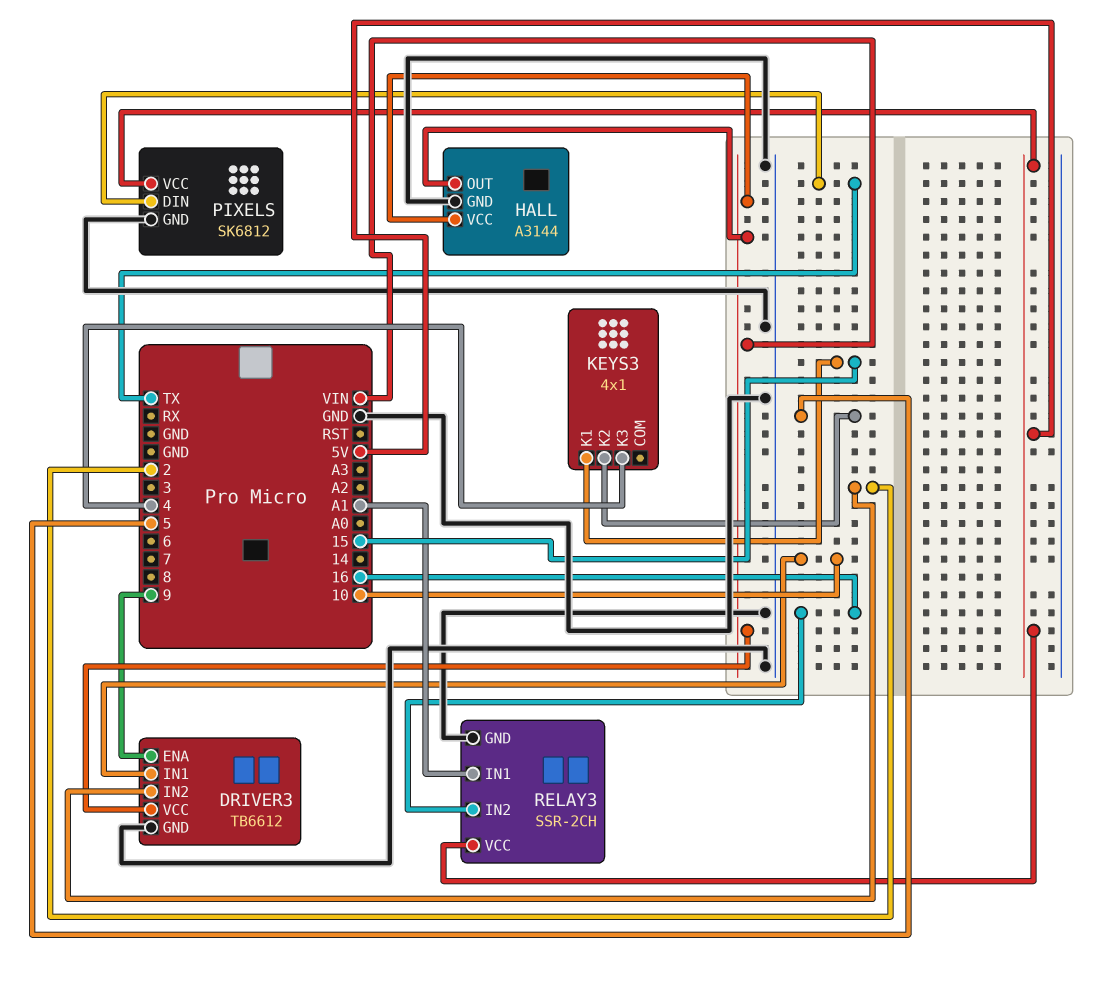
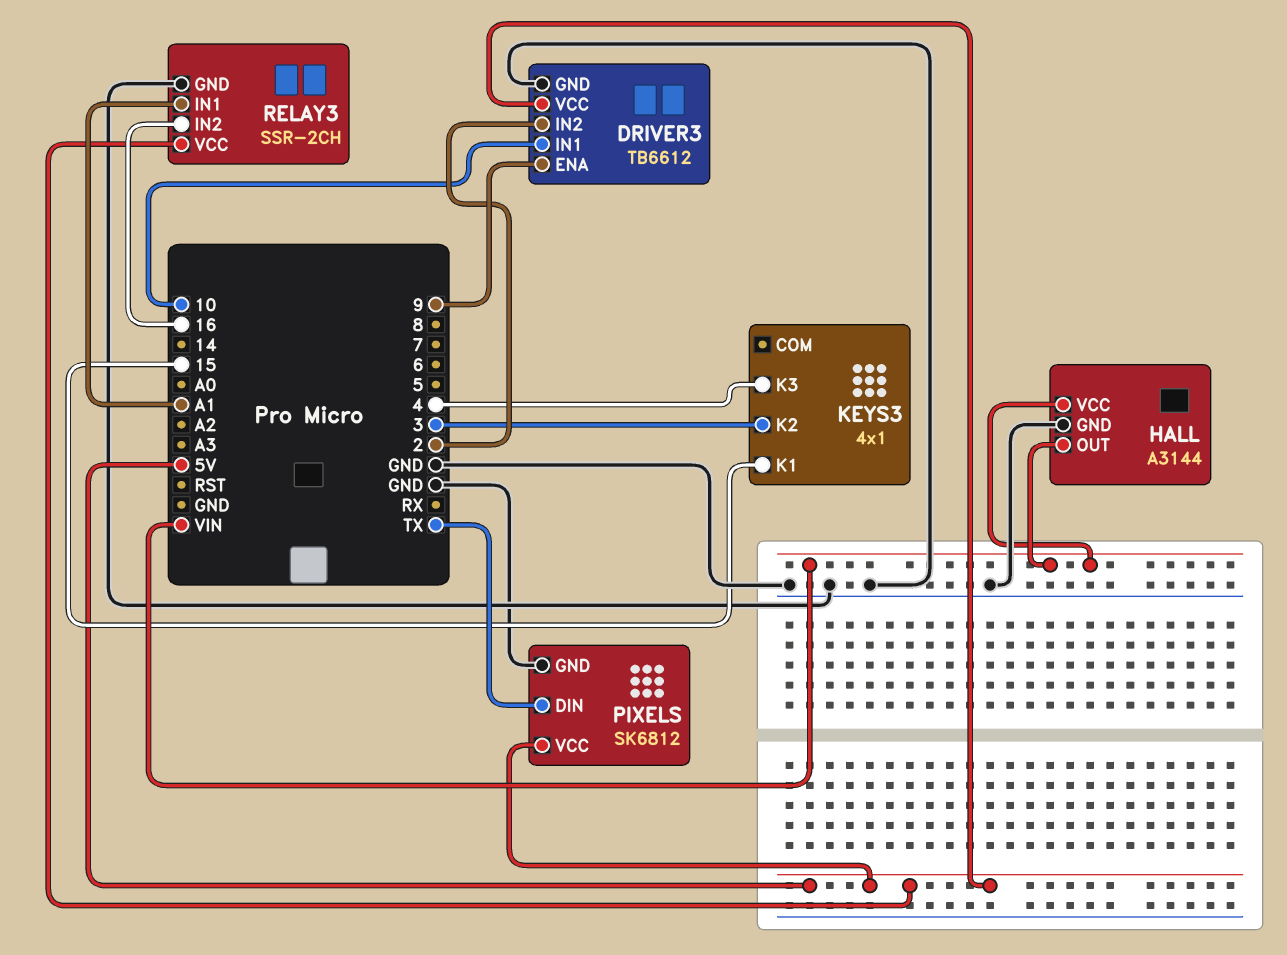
DRIVER3 pin VCC: VIN -> 5V
KEYS3 pin K2: 5 -> 3

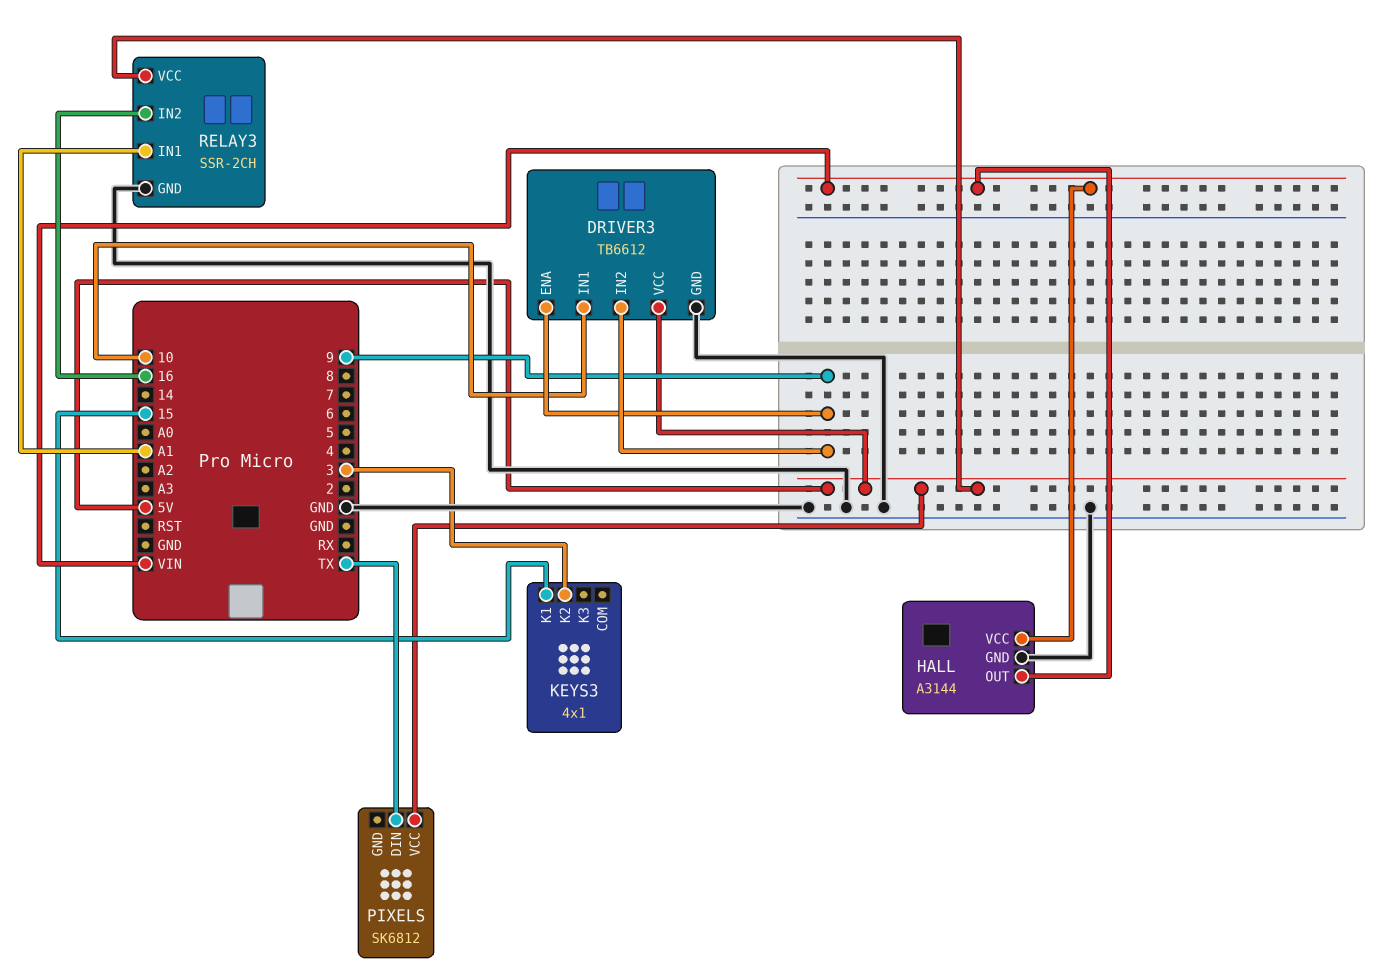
DRIVER3 pin IN2: 2 -> 9
KEYS3 pin K3: 4 -> none
PIXELS pin GND: GND -> none

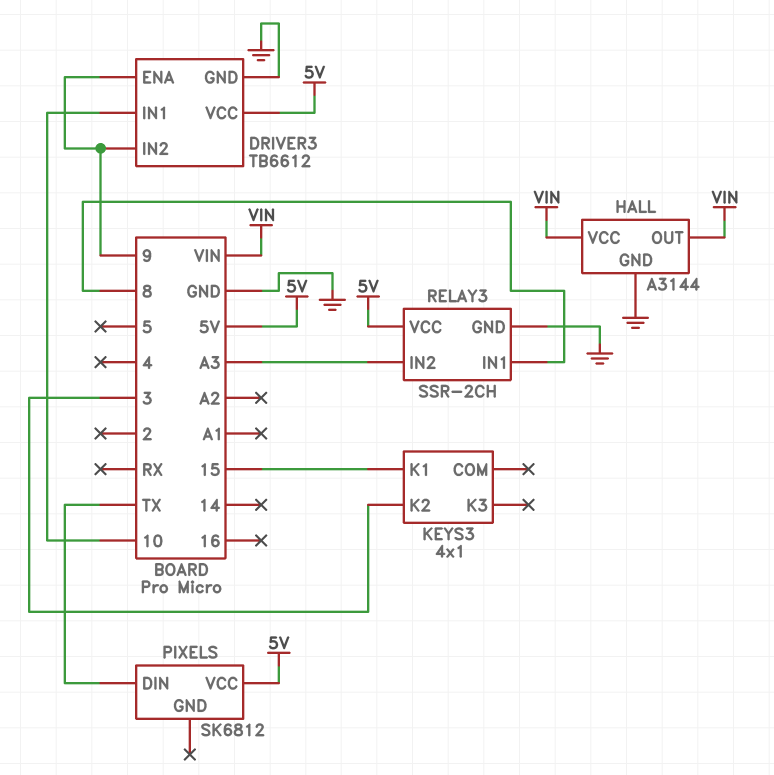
RELAY3 pin IN1: A1 -> 8
RELAY3 pin IN2: 16 -> A3

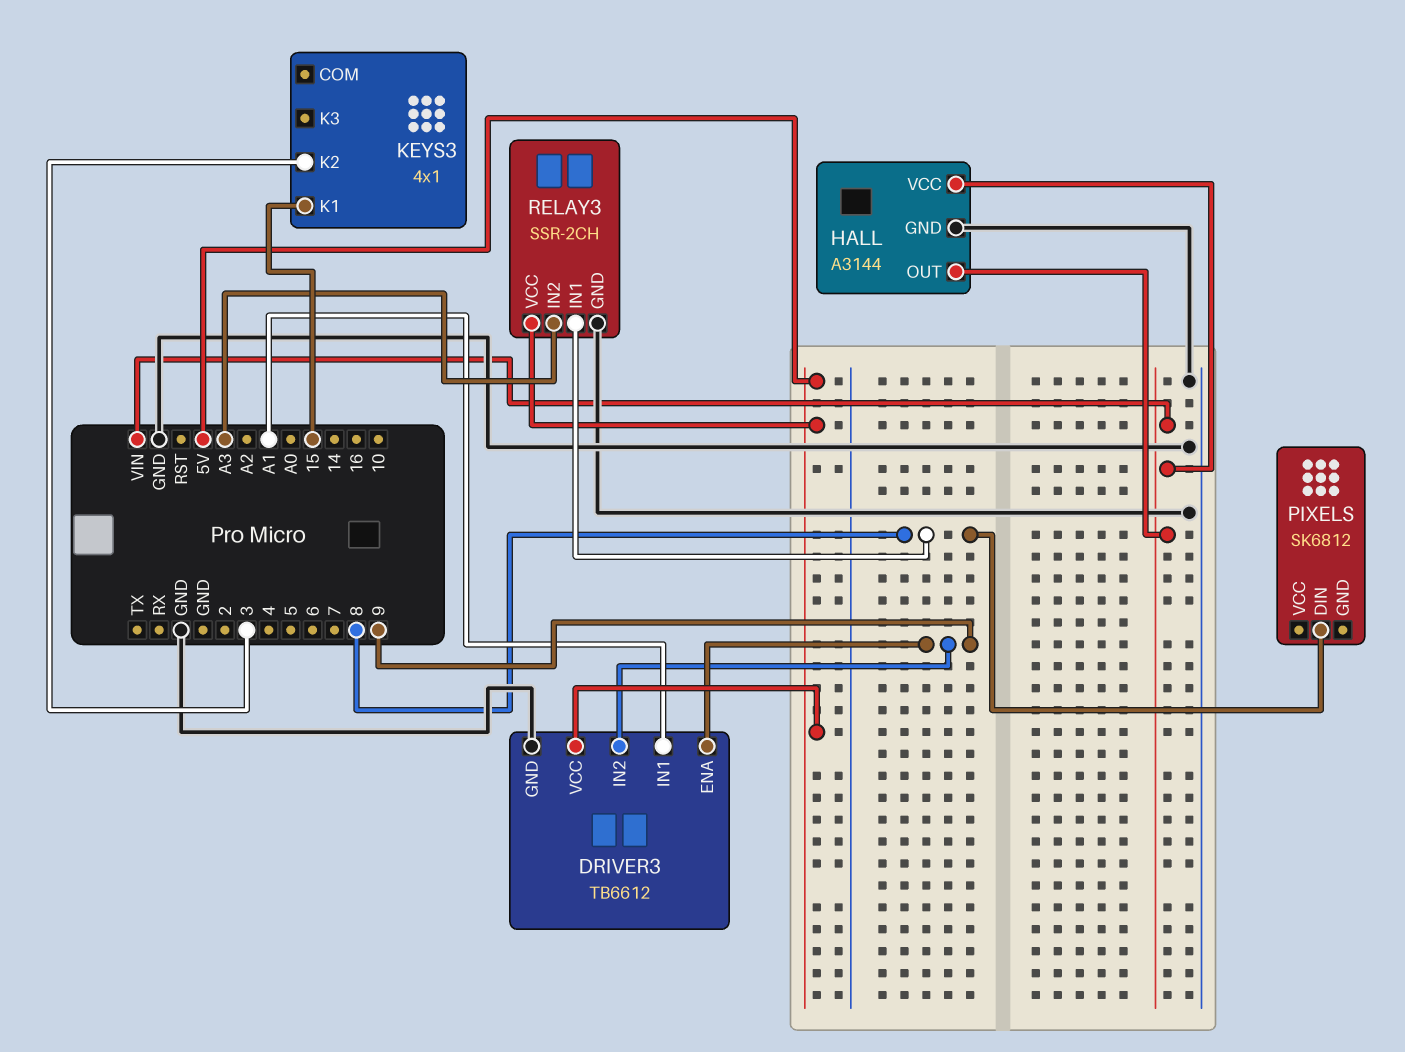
DRIVER3 pin IN1: 10 -> A1
PIXELS pin DIN: TX -> 8
PIXELS pin VCC: 5V -> none

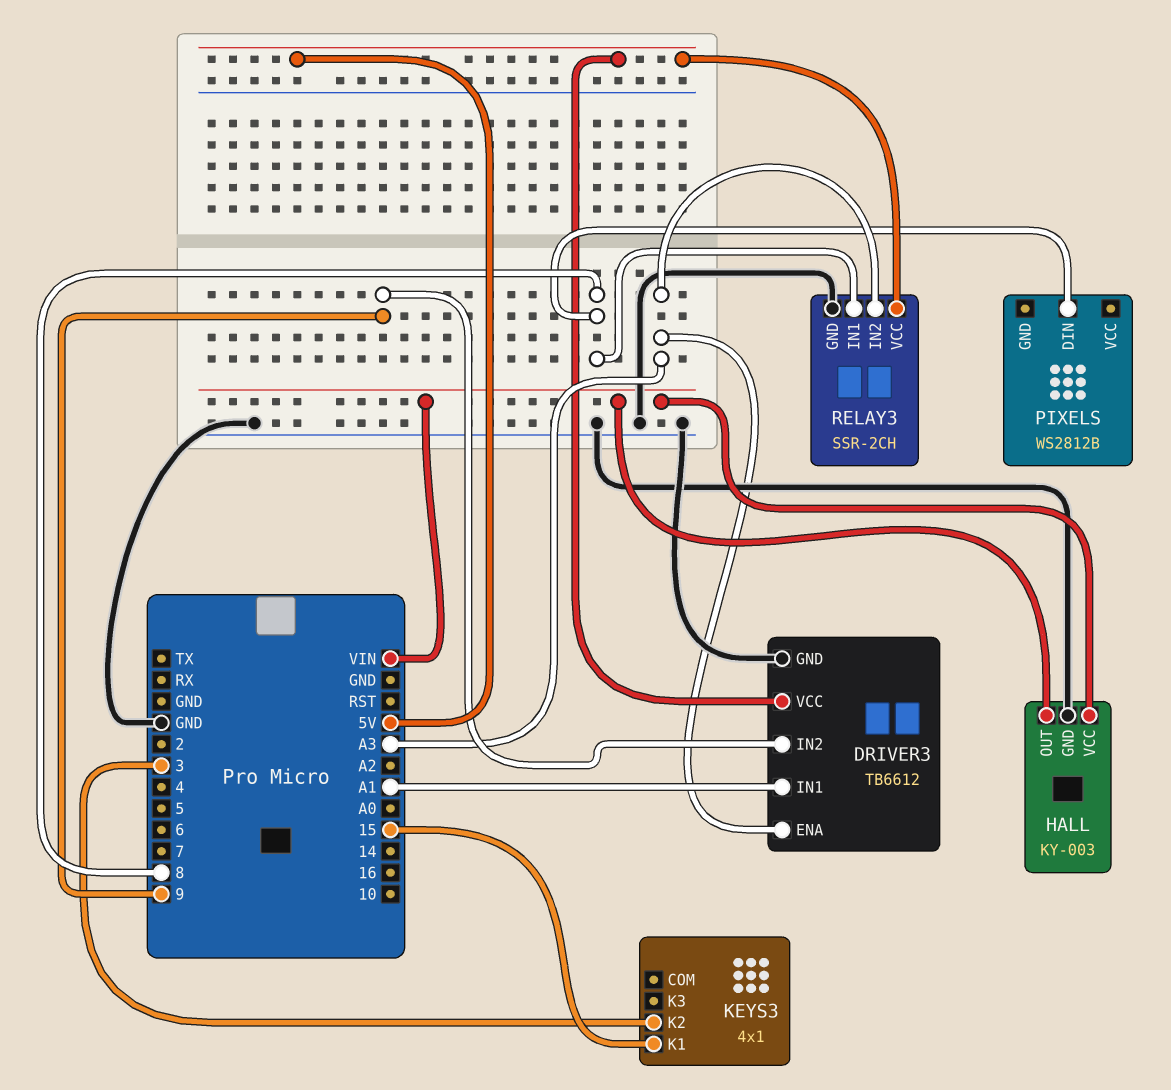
DRIVER3 pin ENA: 9 -> A3
HALL: A3144 -> KY-003
PIXELS: SK6812 -> WS2812B

